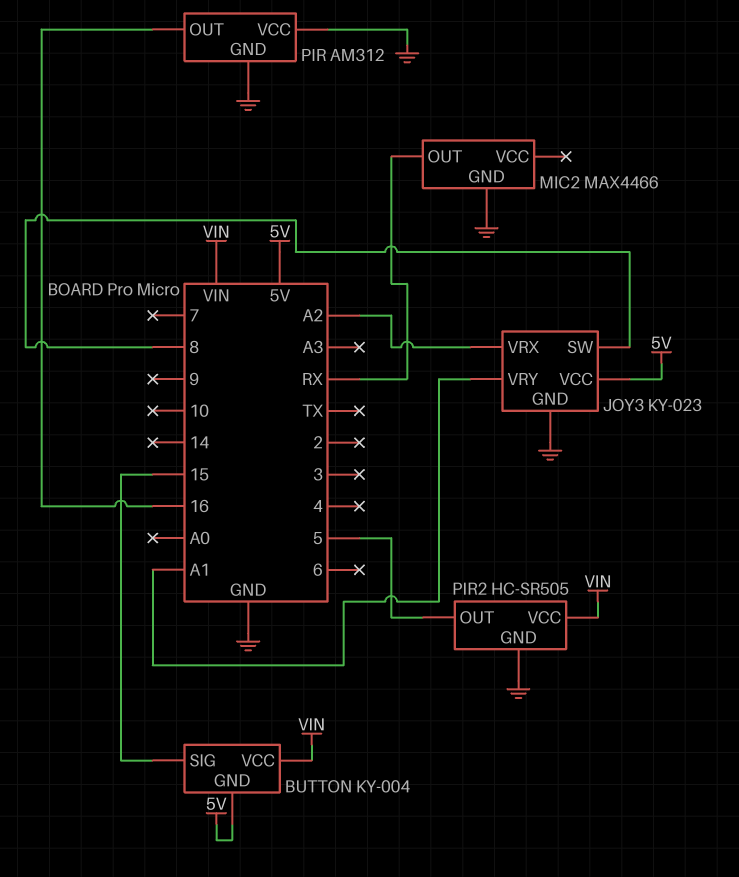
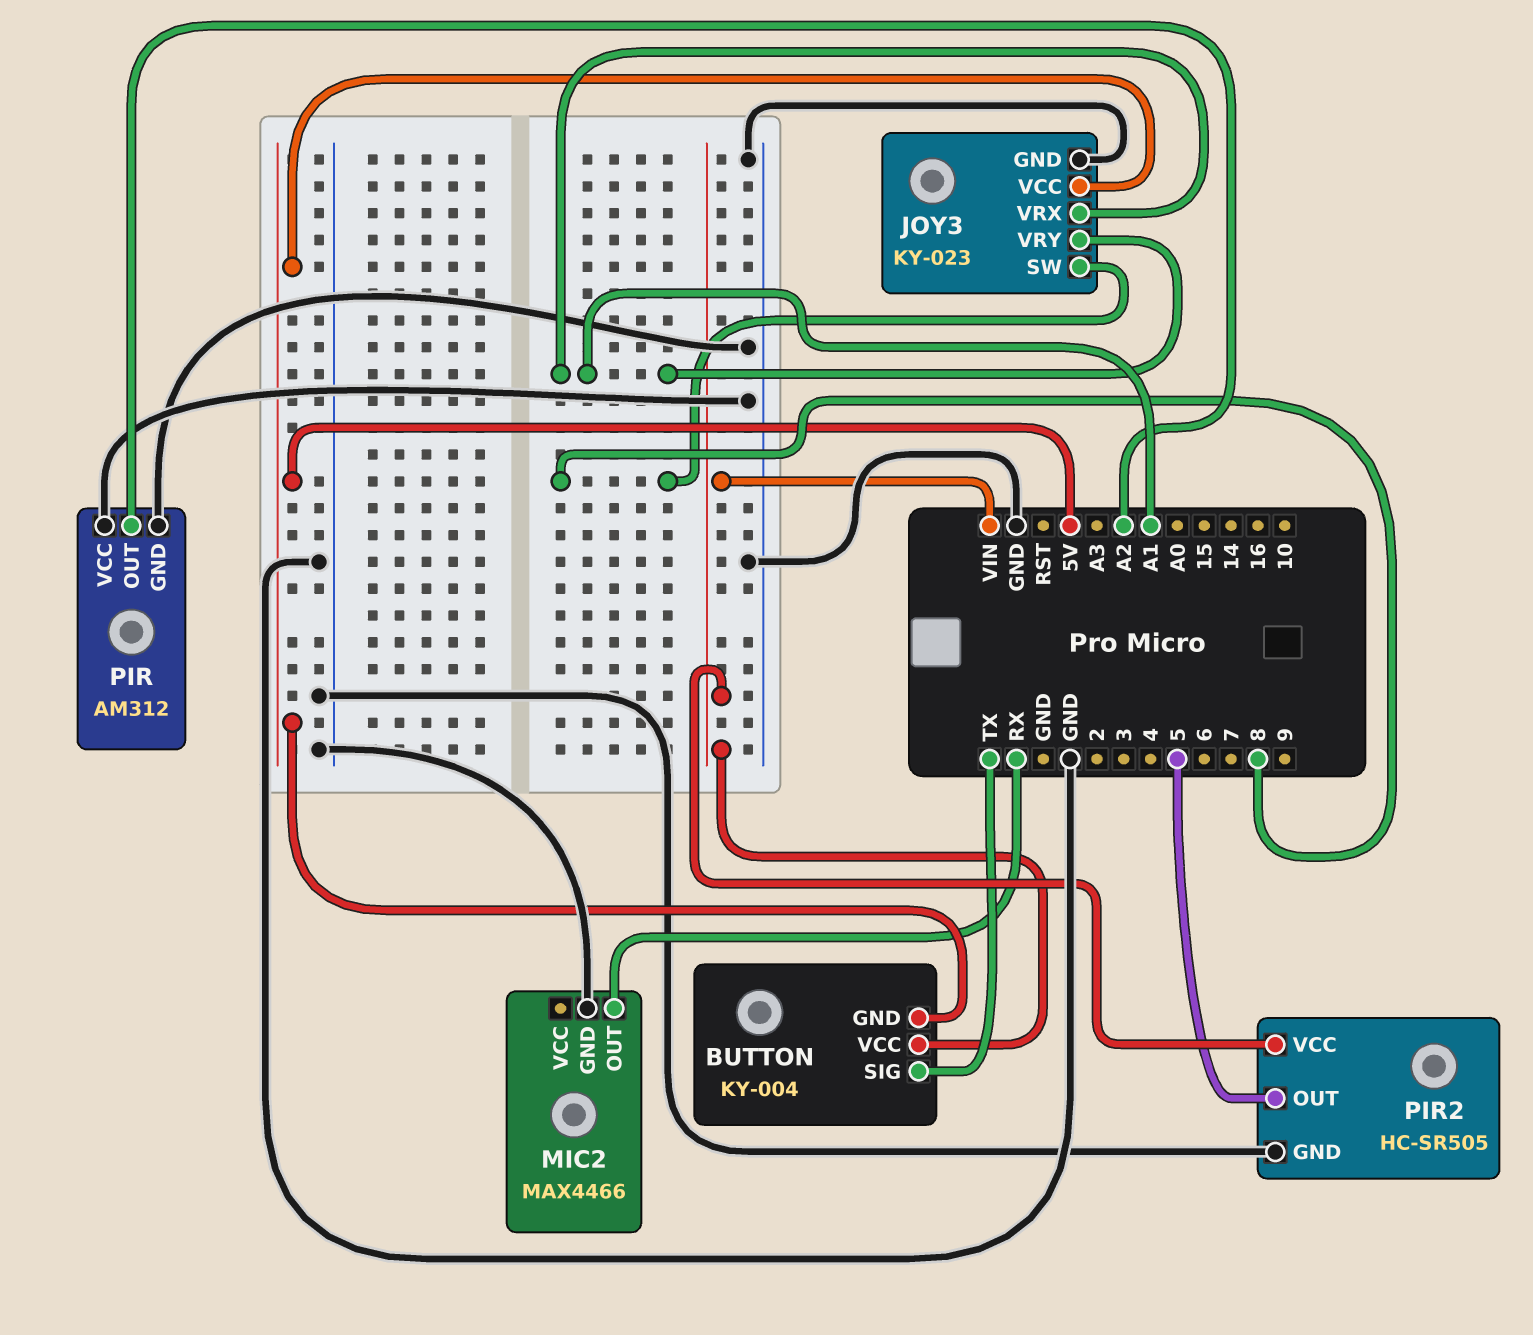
BUTTON pin SIG: 15 -> TX
JOY3 pin VRX: A2 -> A1
PIR pin OUT: 16 -> A2

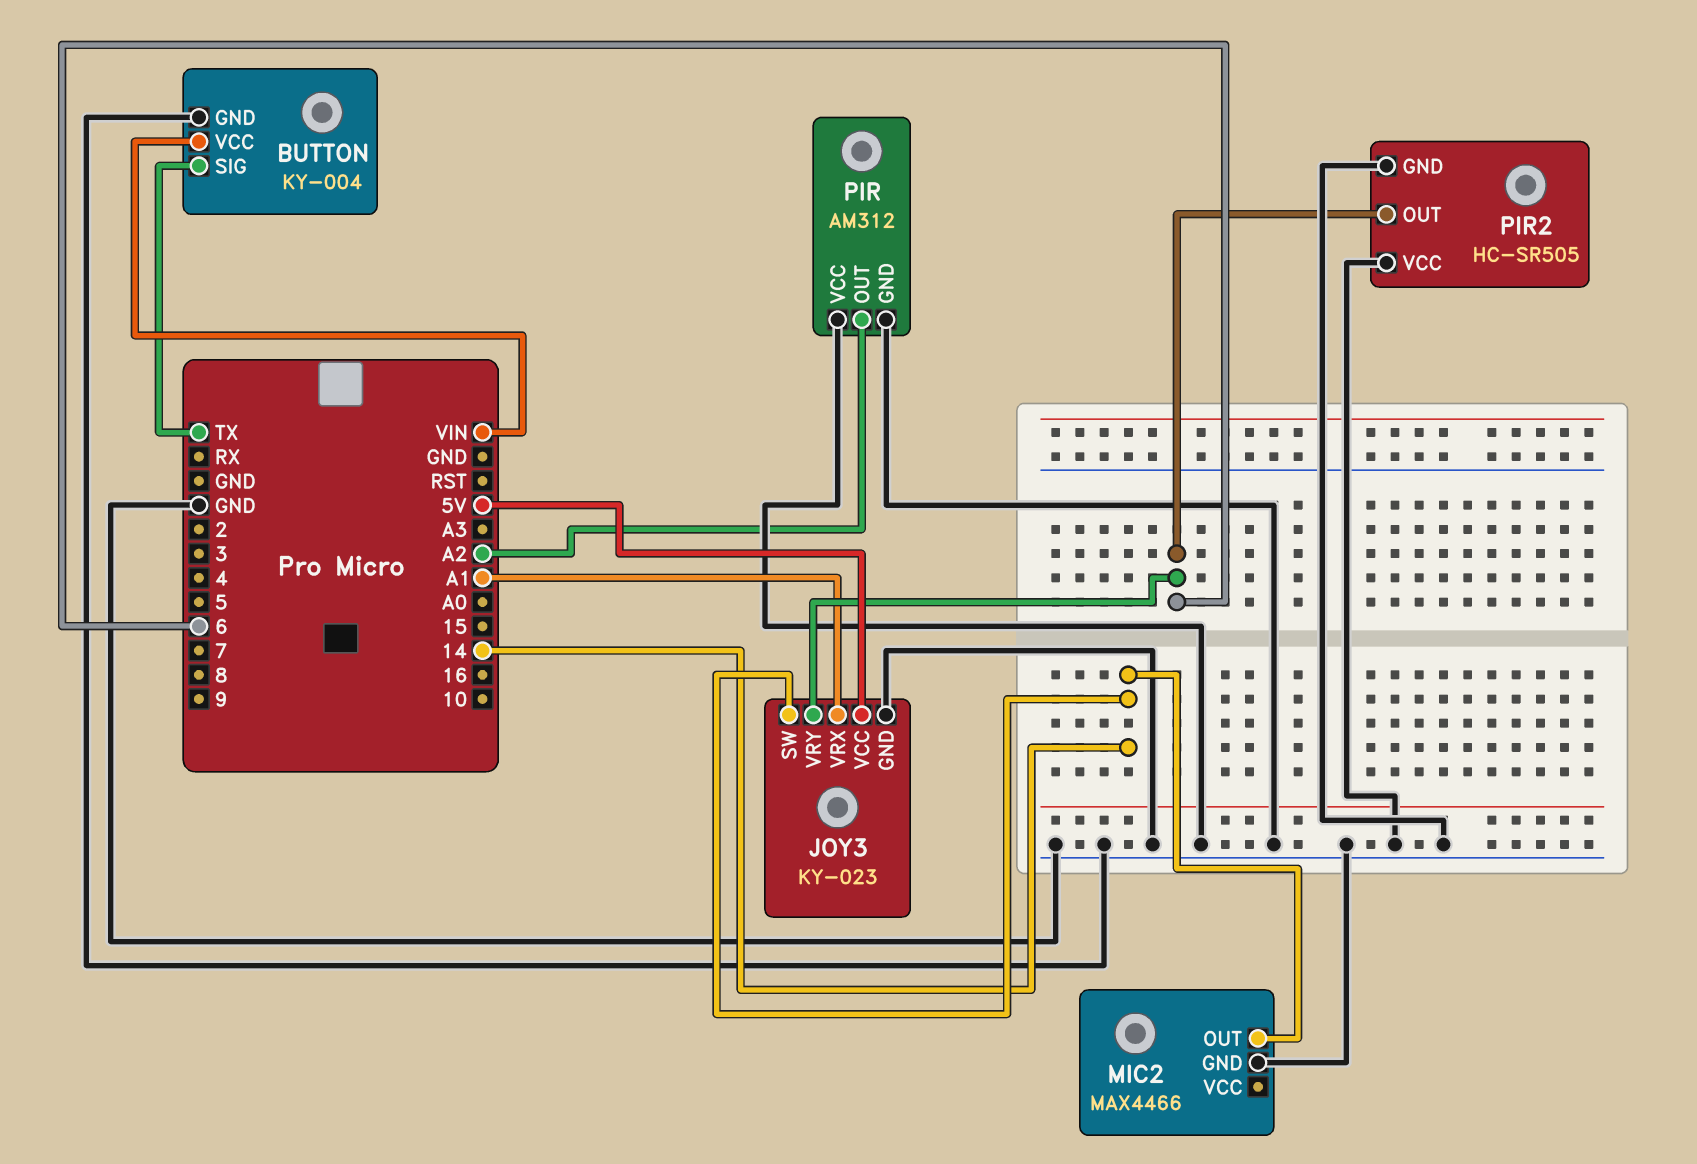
BUTTON pin GND: 5V -> GND
JOY3 pin SW: 8 -> 14
JOY3 pin VRY: A1 -> 6
MIC2 pin OUT: RX -> 14
PIR2 pin OUT: 5 -> 6
PIR2 pin VCC: VIN -> GND

